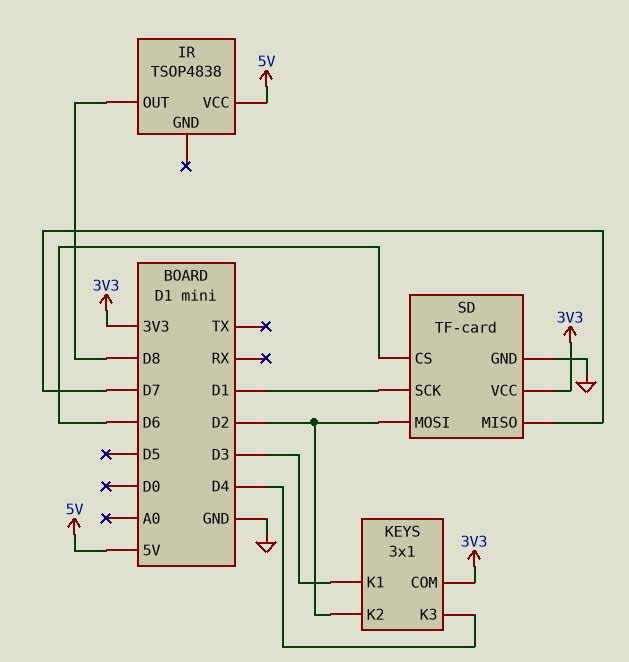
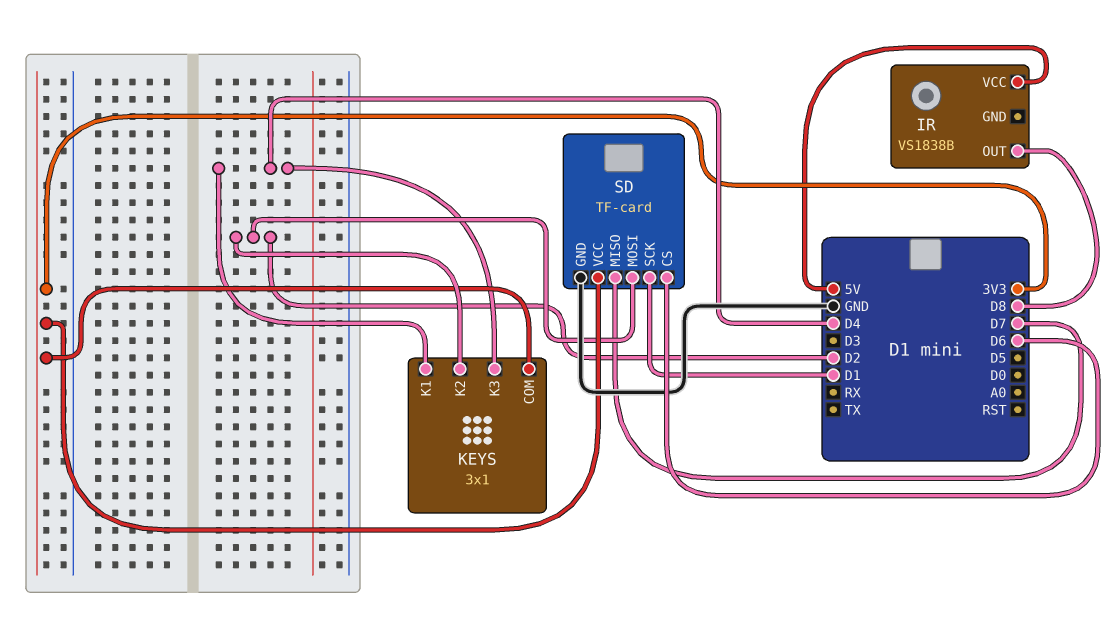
IR: TSOP4838 -> VS1838B
KEYS pin K1: D3 -> D4

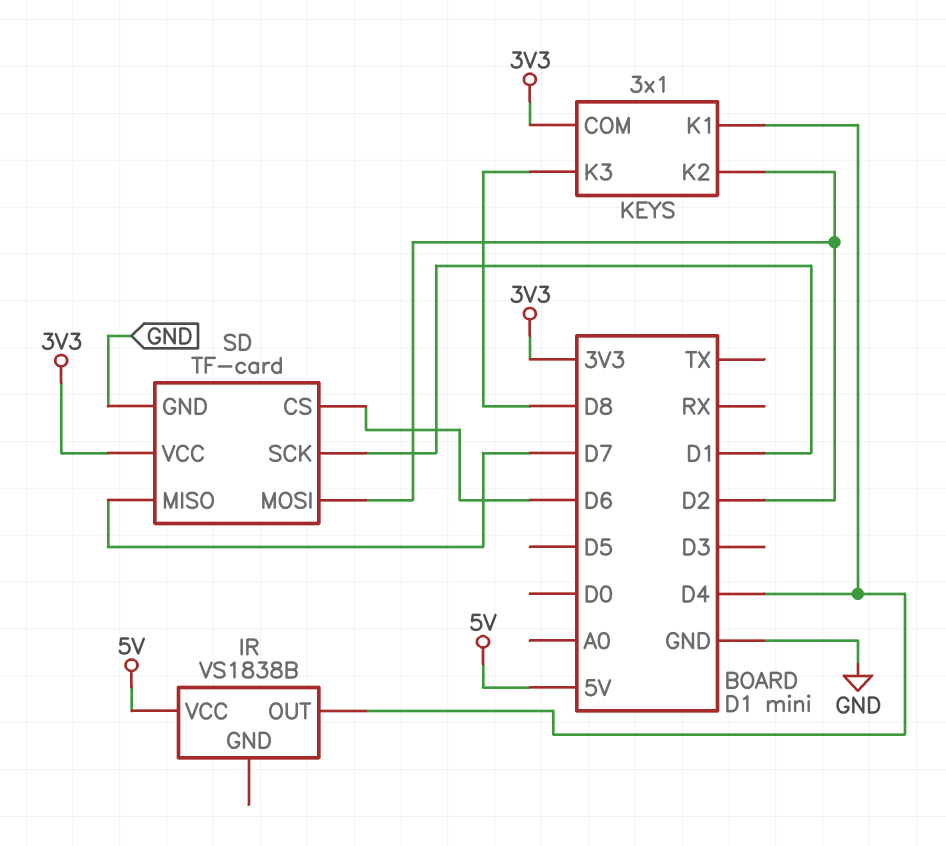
IR pin OUT: D8 -> D4
KEYS pin K3: D4 -> D8

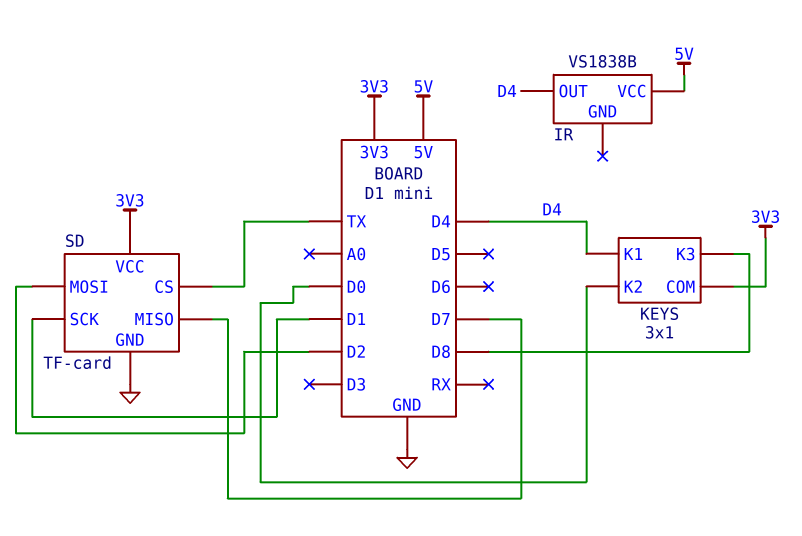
KEYS pin K2: D2 -> D0
SD pin CS: D6 -> TX

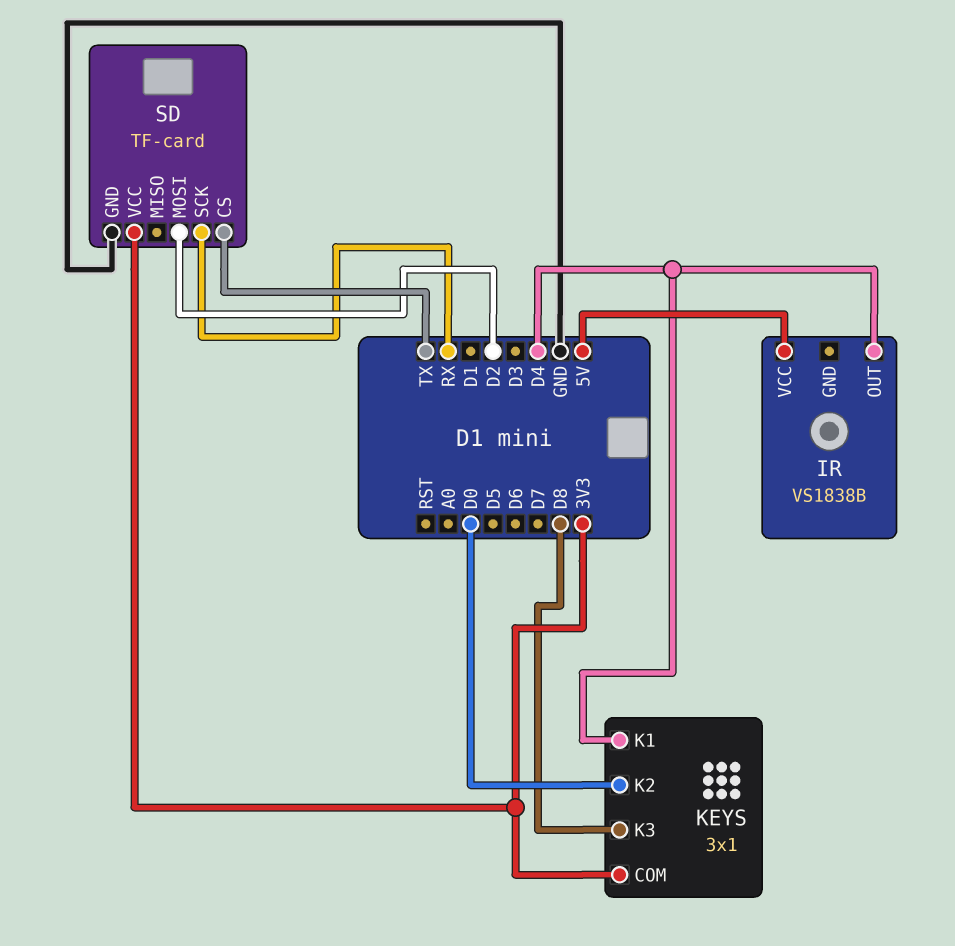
SD pin MISO: D7 -> none
SD pin SCK: D1 -> RX

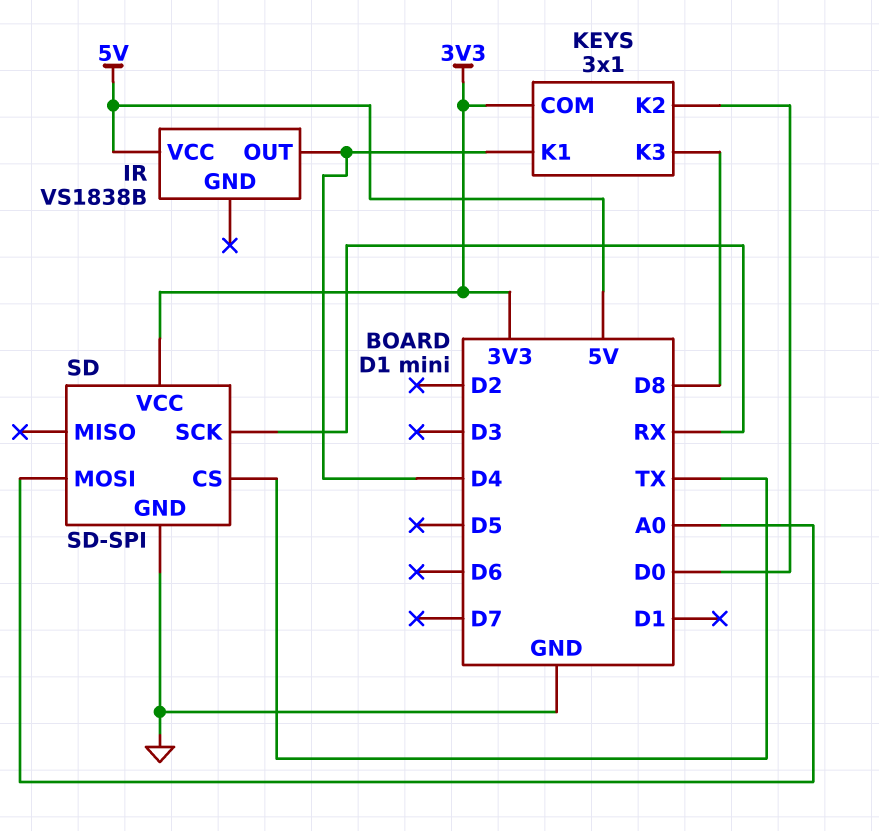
SD: TF-card -> SD-SPI
SD pin MOSI: D2 -> A0

